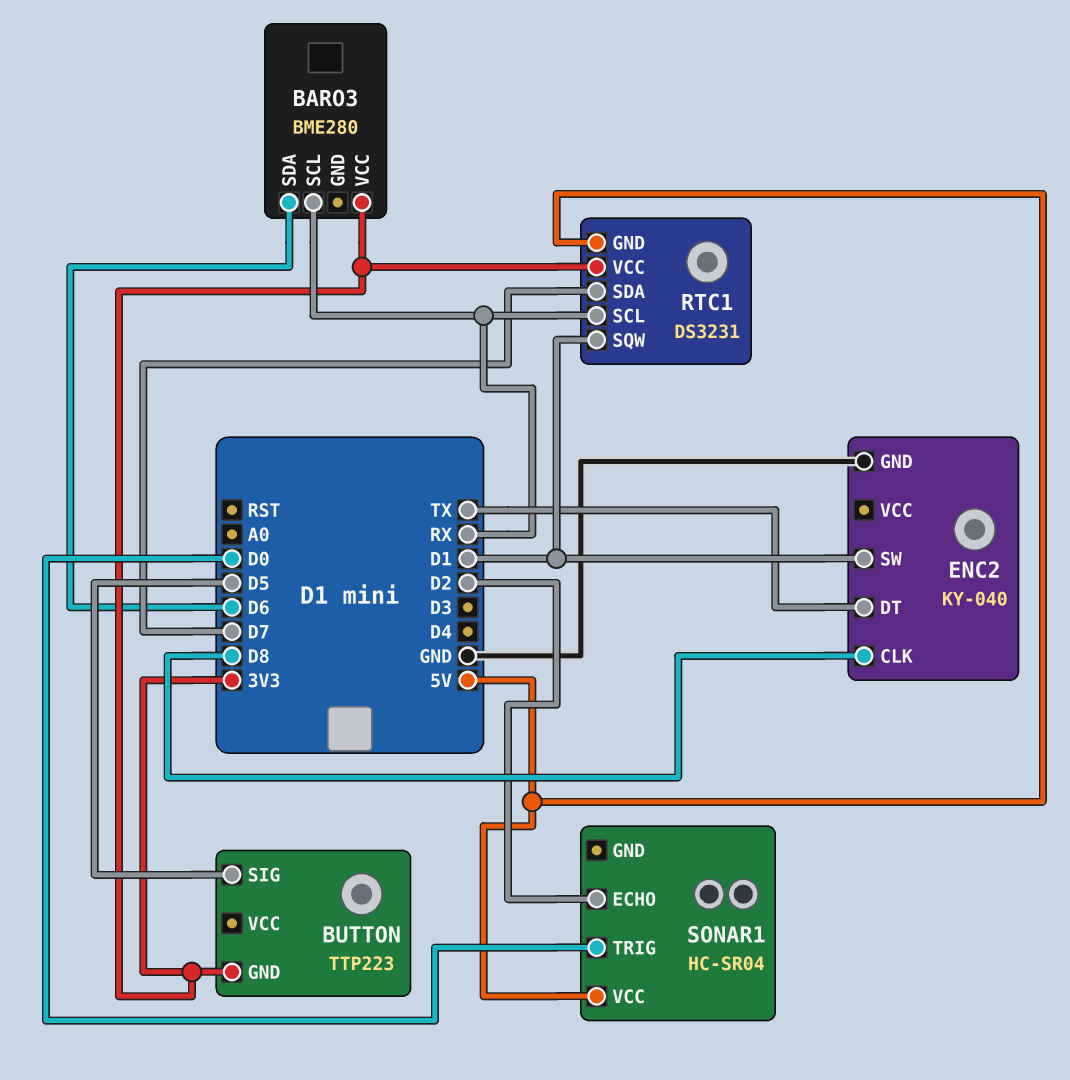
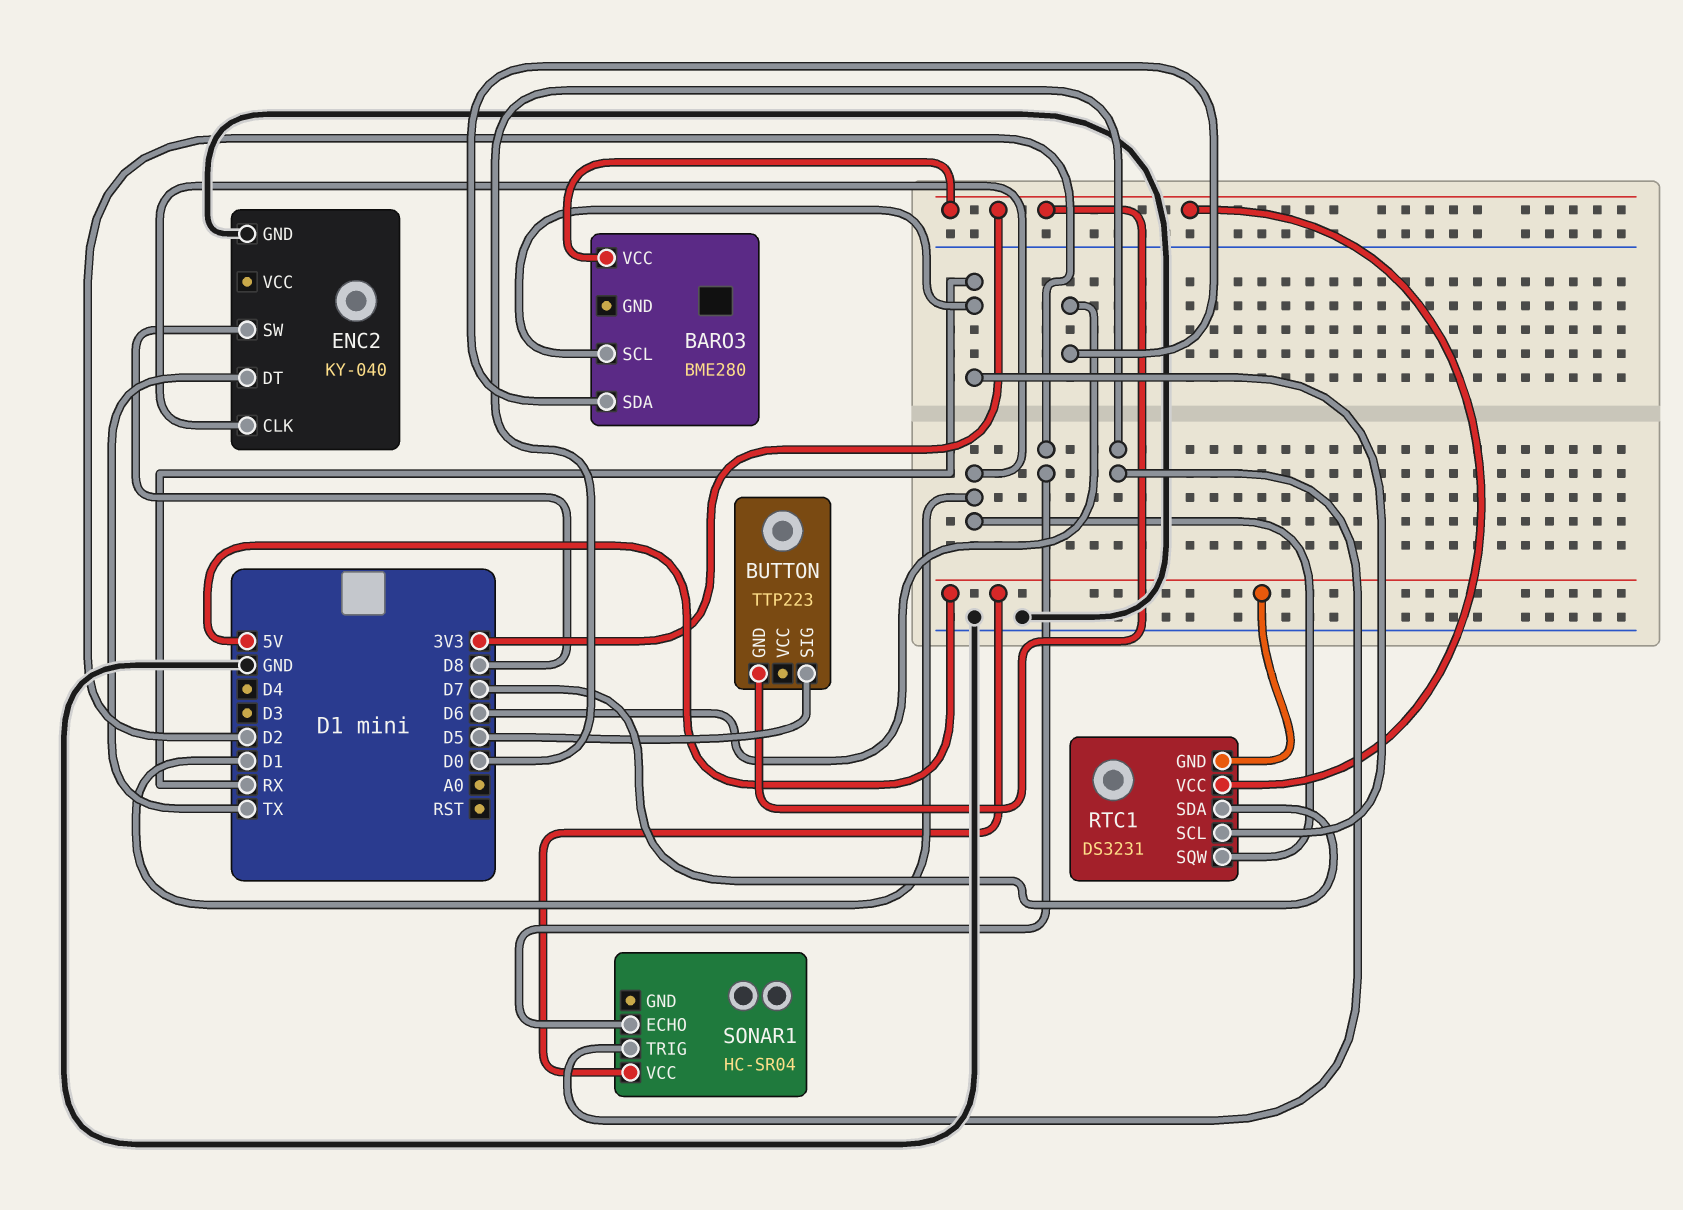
ENC2 pin CLK: D8 -> D1
ENC2 pin SW: D1 -> D8

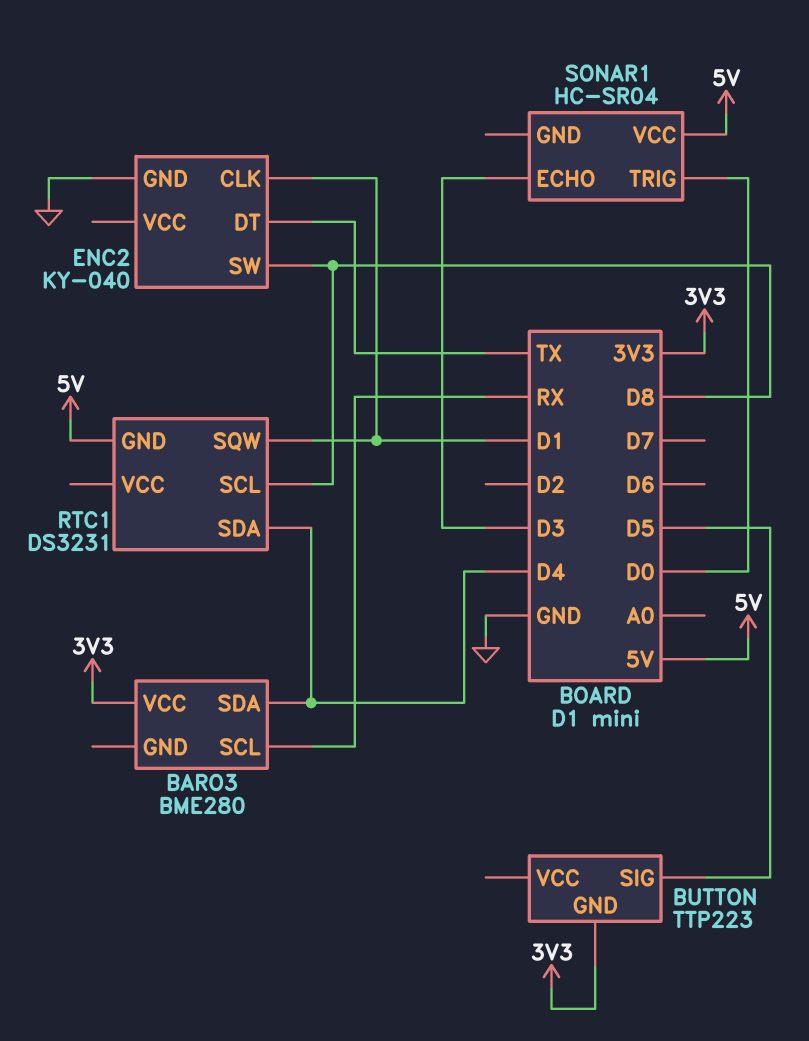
BARO3 pin SDA: D6 -> D4
RTC1 pin SCL: RX -> D8
RTC1 pin SDA: D7 -> D4
RTC1 pin VCC: 3V3 -> none
SONAR1 pin ECHO: D2 -> D3

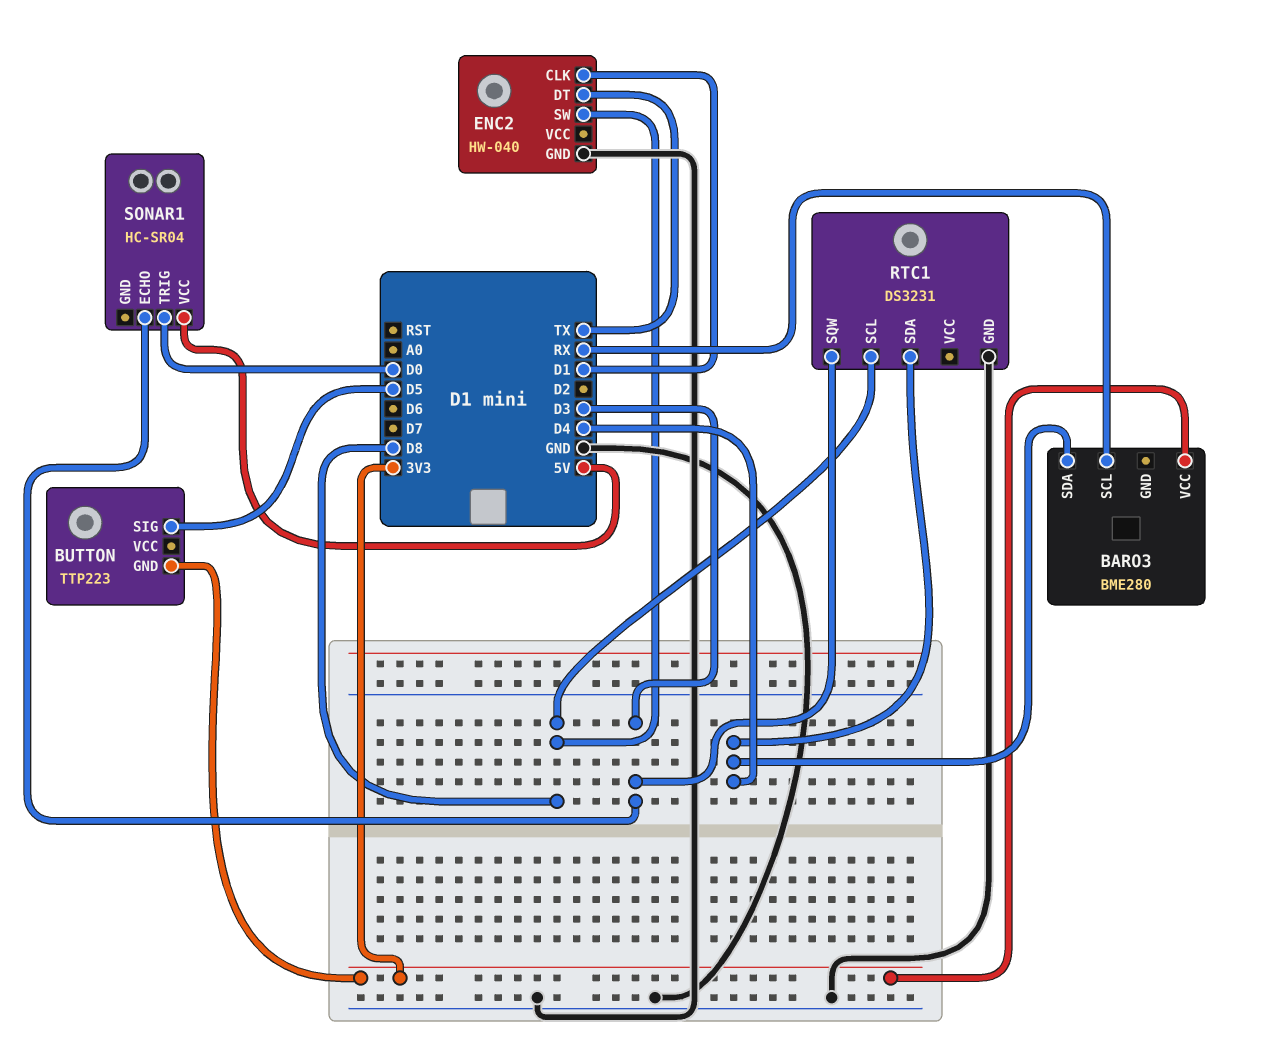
ENC2: KY-040 -> HW-040
RTC1 pin GND: 5V -> GND
RTC1 pin SQW: D1 -> D3

